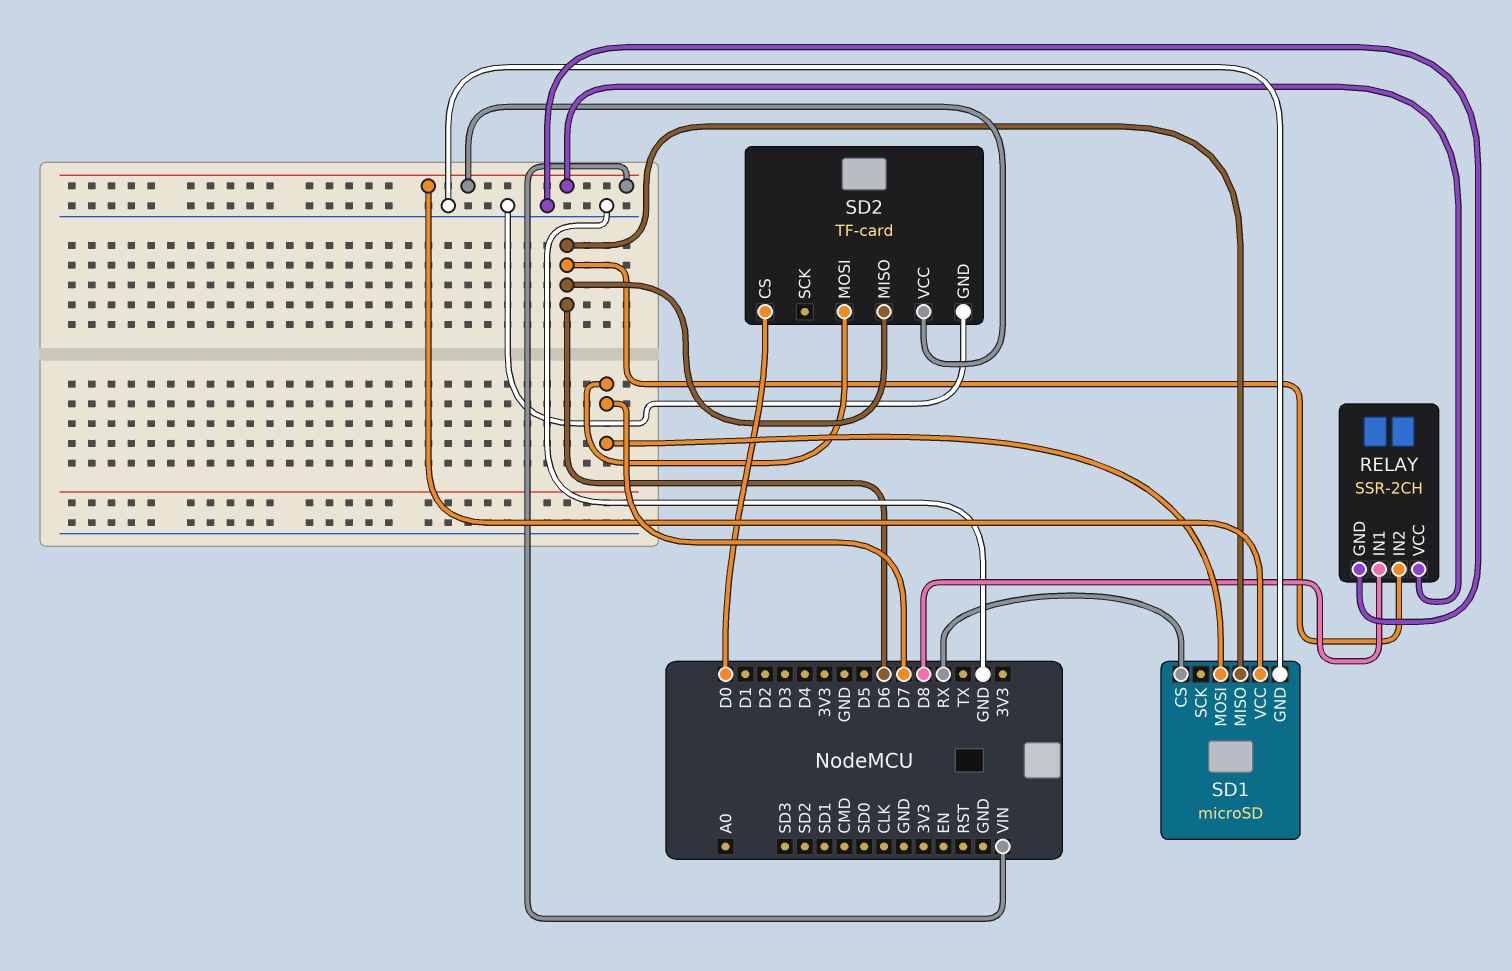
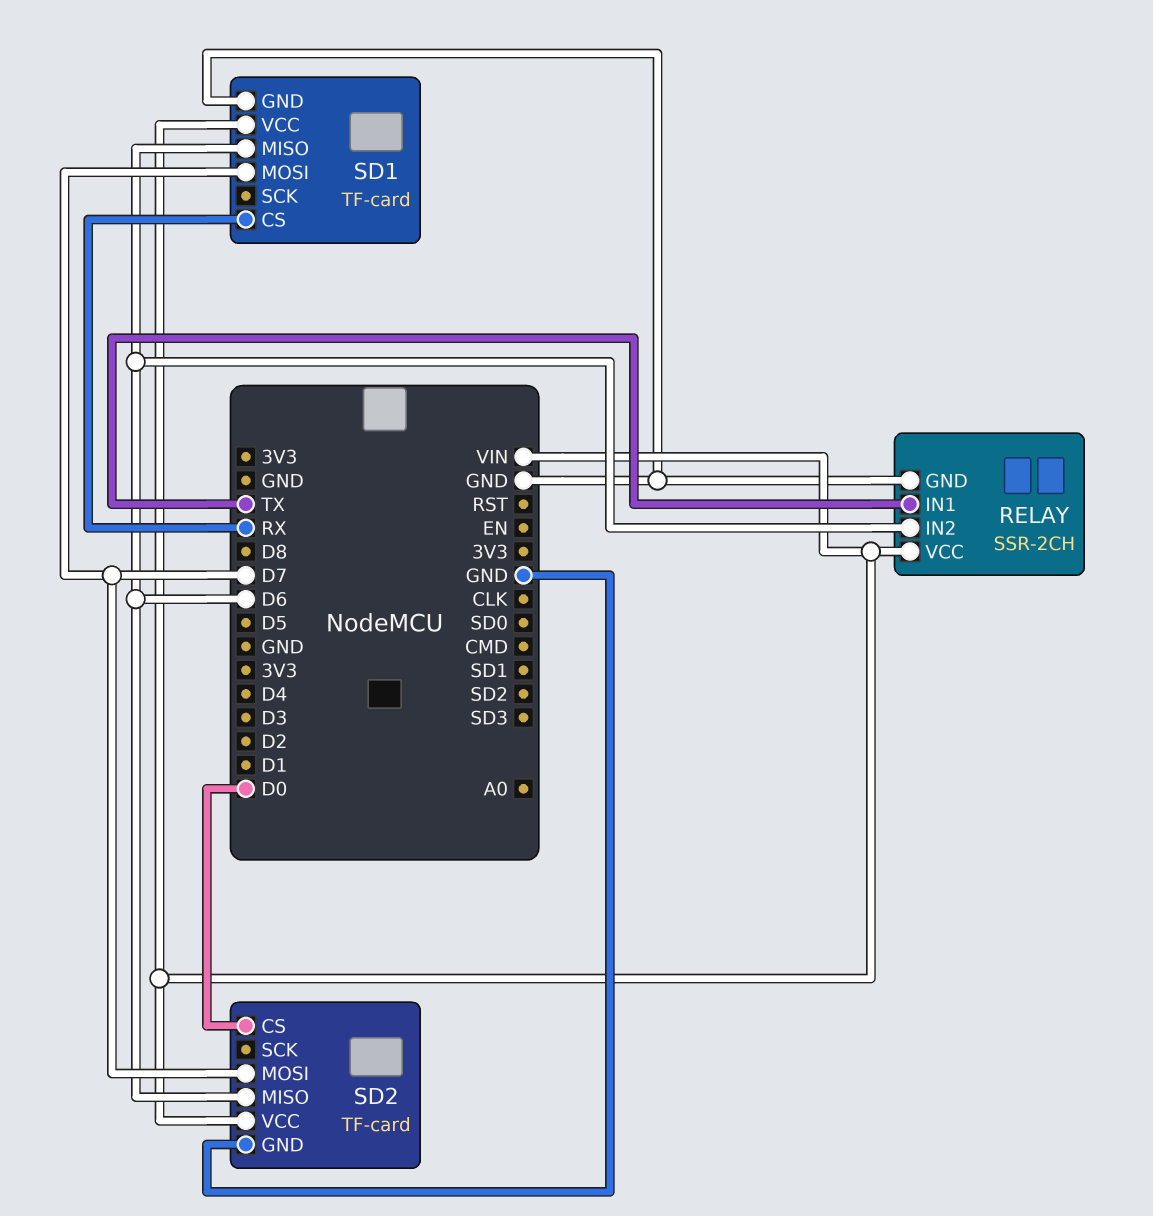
RELAY pin IN1: D8 -> TX
SD1: microSD -> TF-card

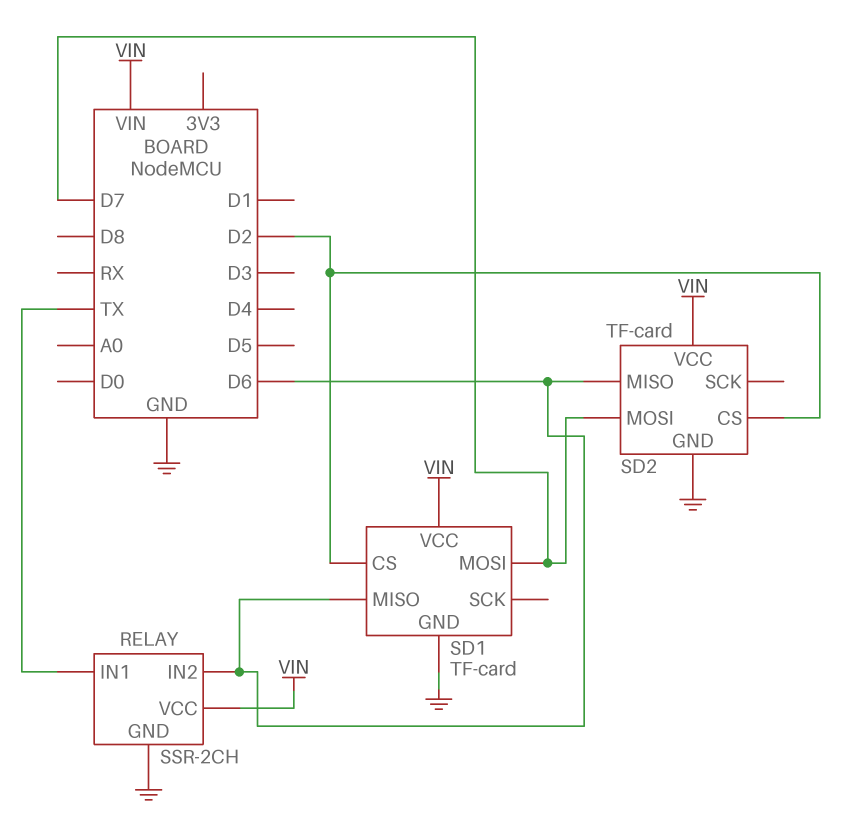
SD1 pin CS: RX -> D2
SD2 pin CS: D0 -> D2

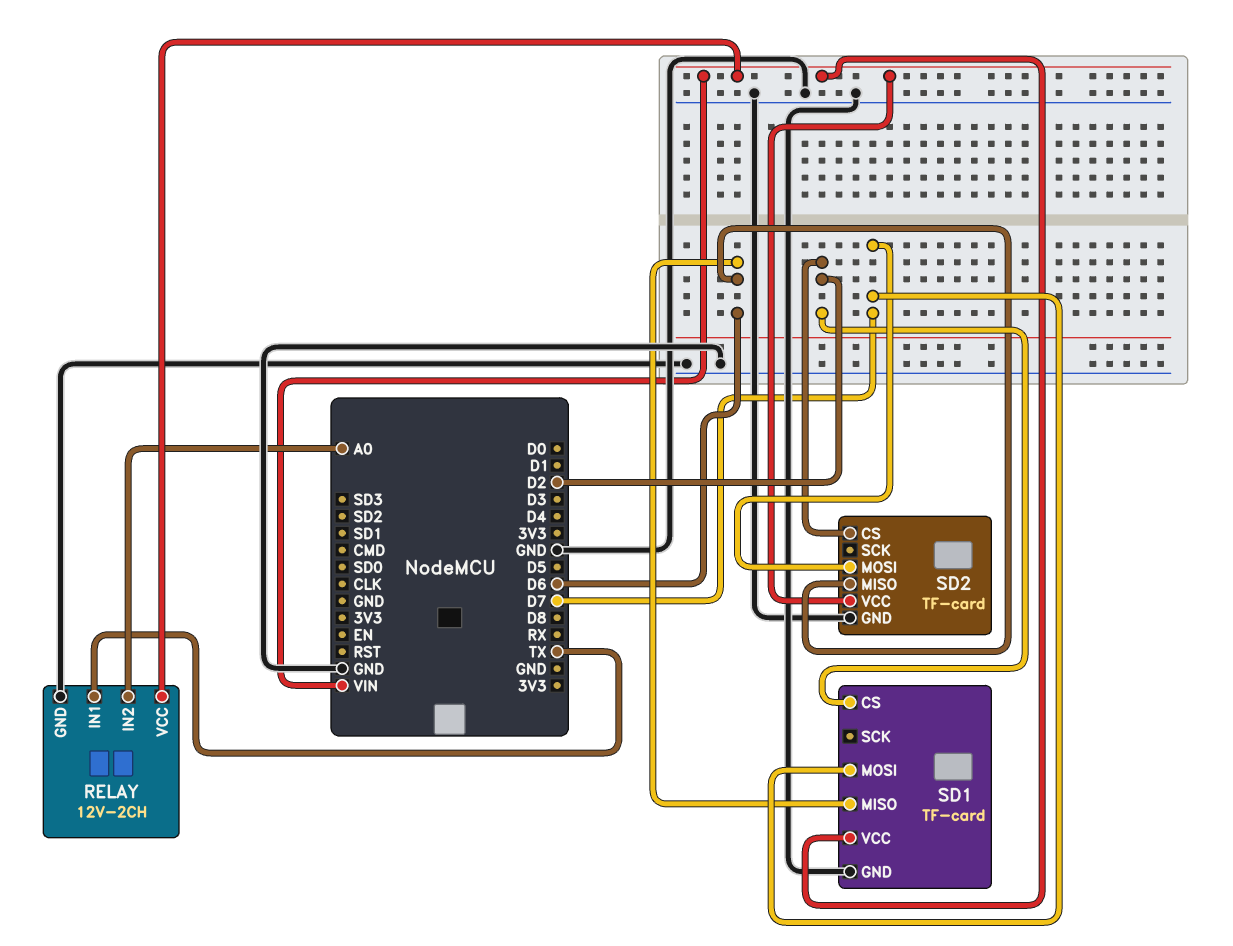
RELAY: SSR-2CH -> 12V-2CH
RELAY pin IN2: D6 -> A0

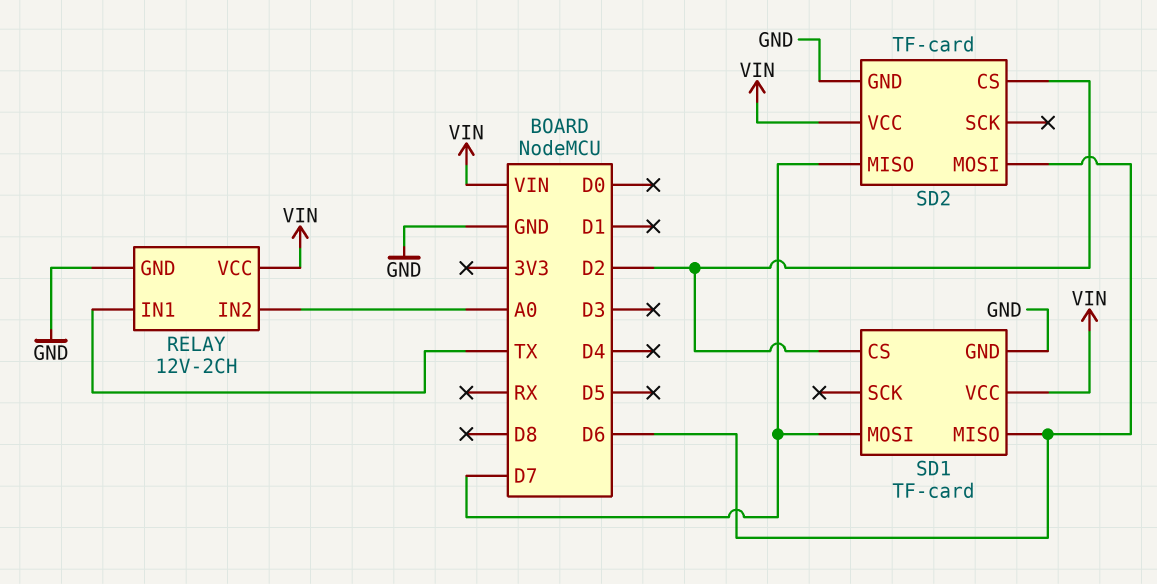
SD2 pin MISO: D6 -> D7
SD2 pin MOSI: D7 -> D6

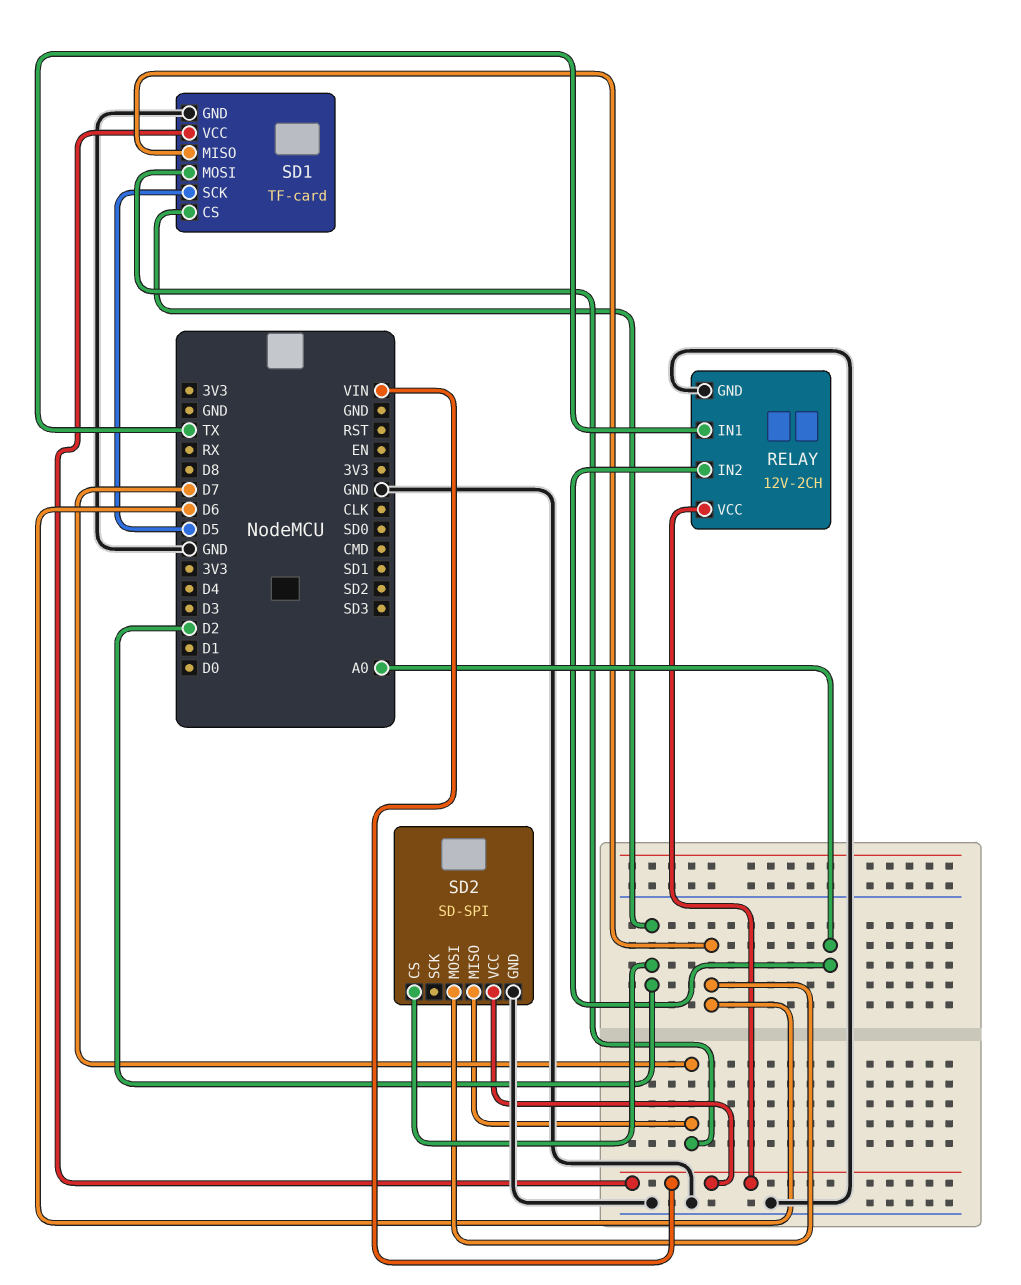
SD1 pin SCK: none -> D5
SD2: TF-card -> SD-SPI

